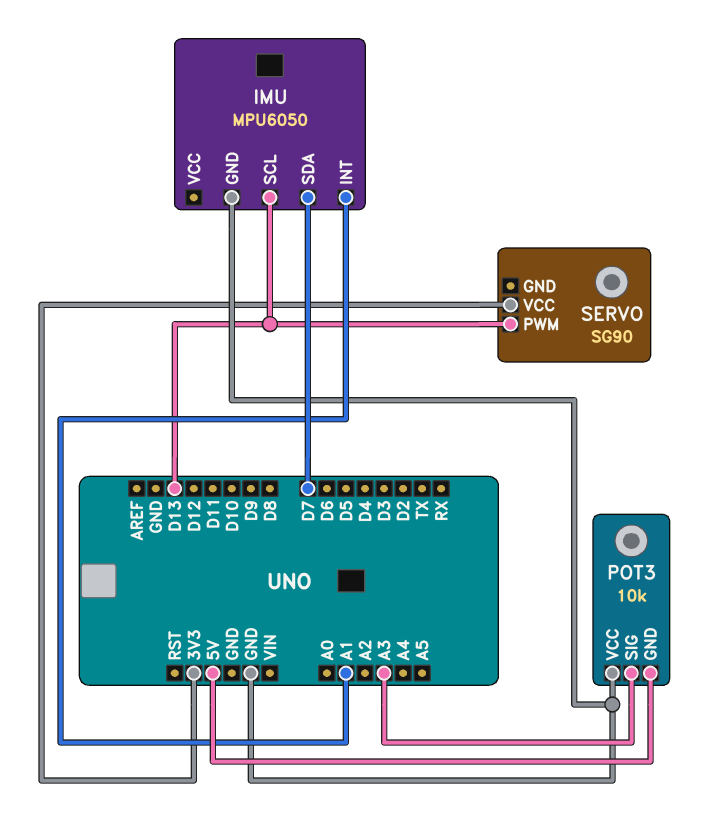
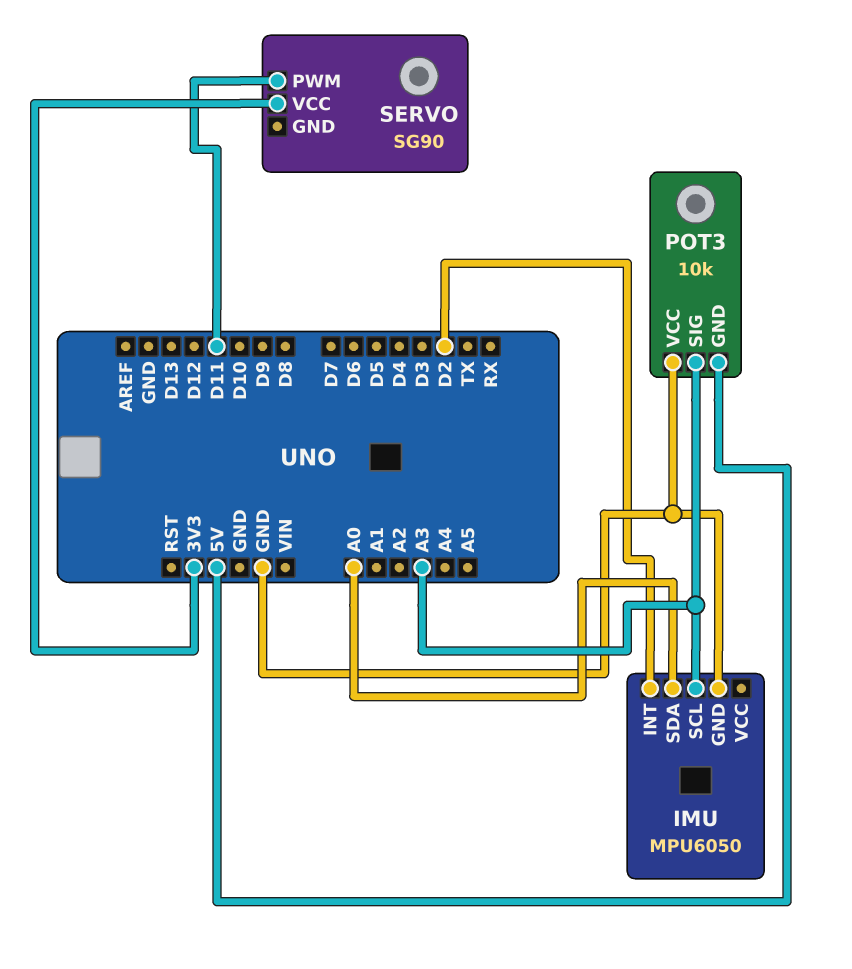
IMU pin INT: A1 -> D2
IMU pin SCL: D13 -> A3
IMU pin SDA: D7 -> A0
SERVO pin PWM: D13 -> D11

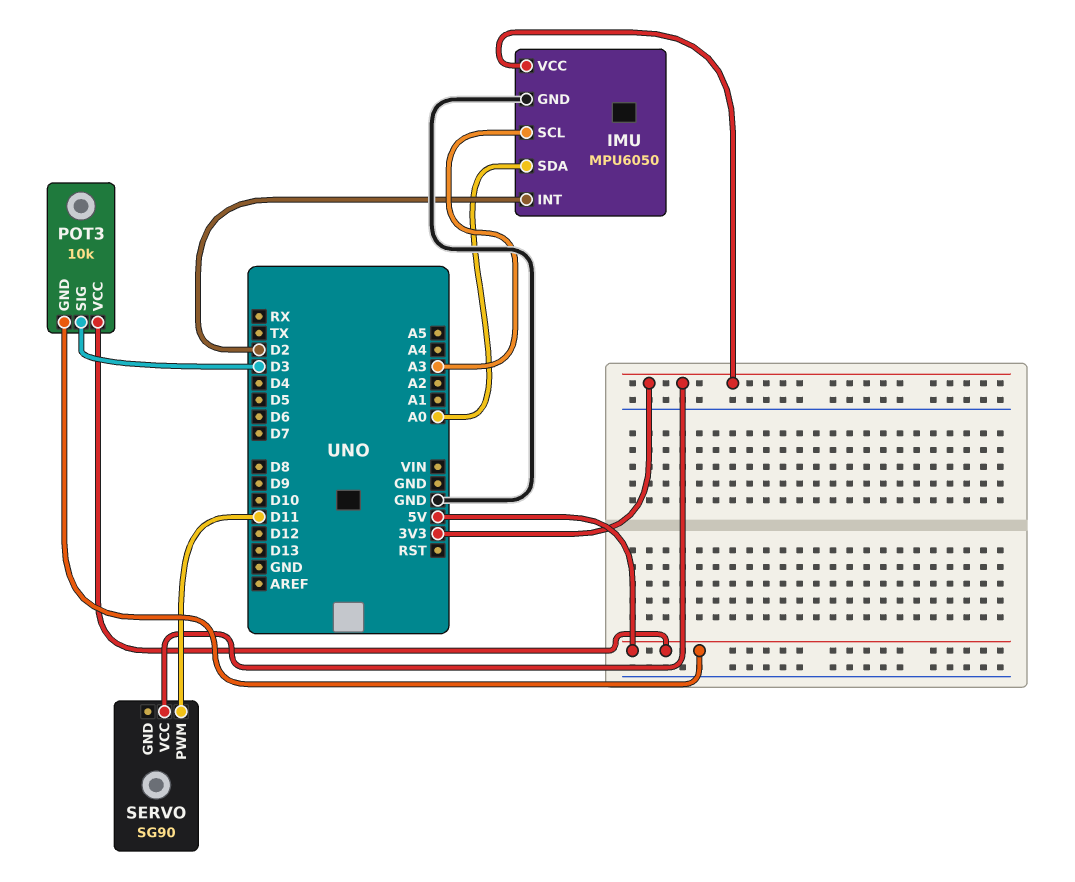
IMU pin VCC: none -> 3V3
POT3 pin SIG: A3 -> D3
POT3 pin VCC: GND -> 5V

